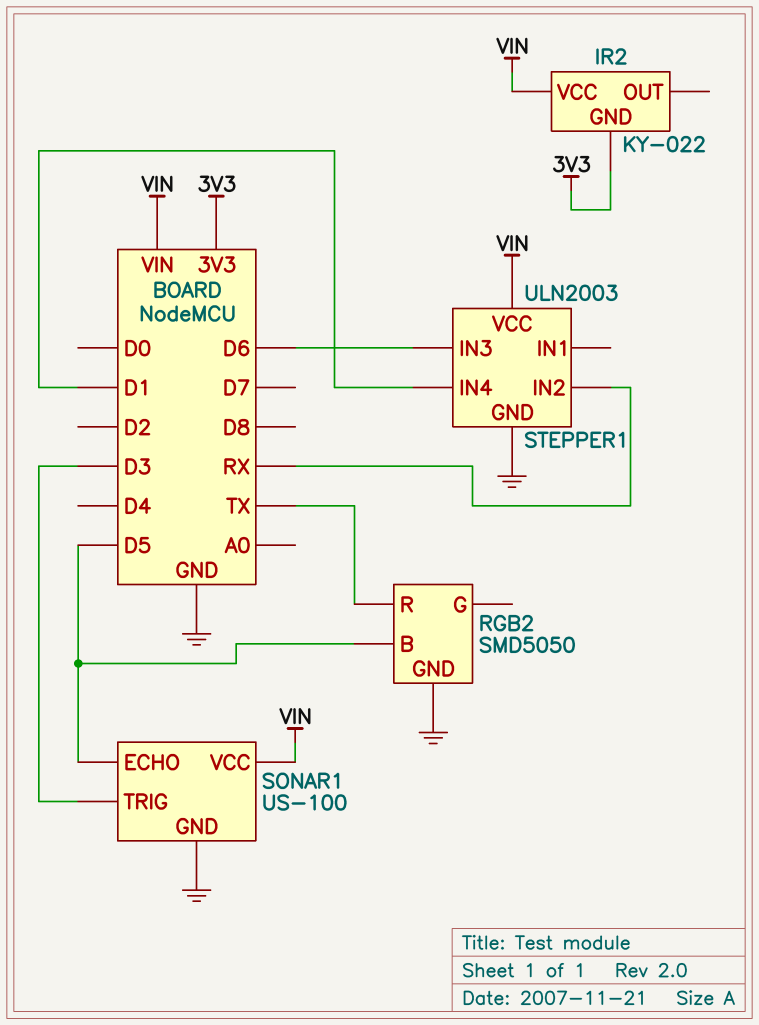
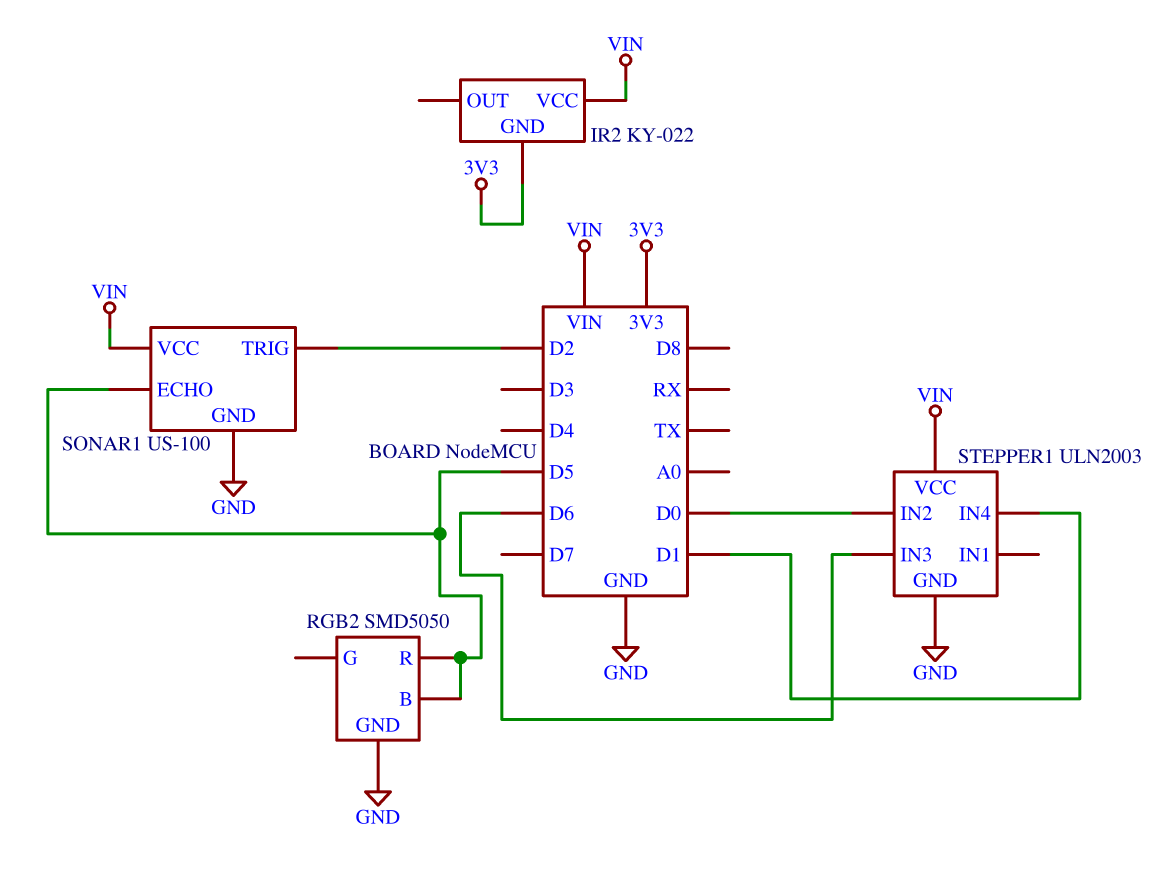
RGB2 pin R: TX -> D5
SONAR1 pin TRIG: D3 -> D2
STEPPER1 pin IN2: RX -> D0

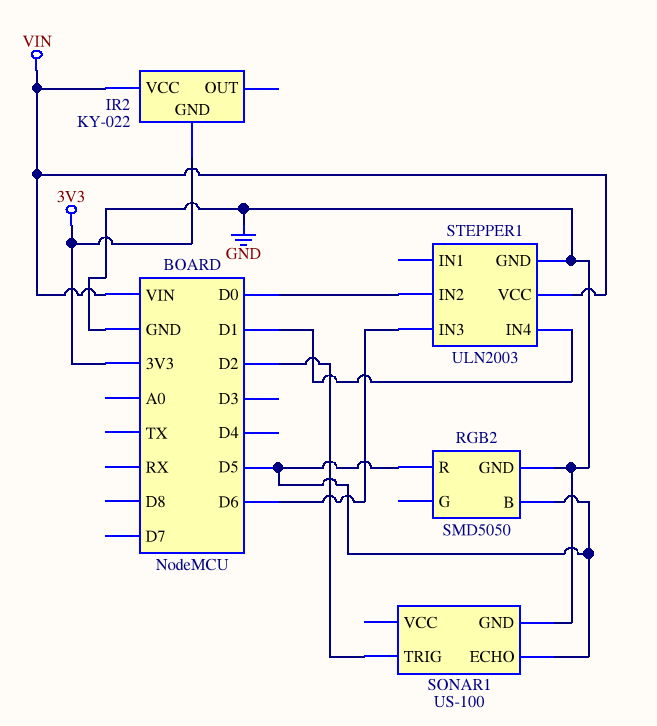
SONAR1 pin VCC: VIN -> none

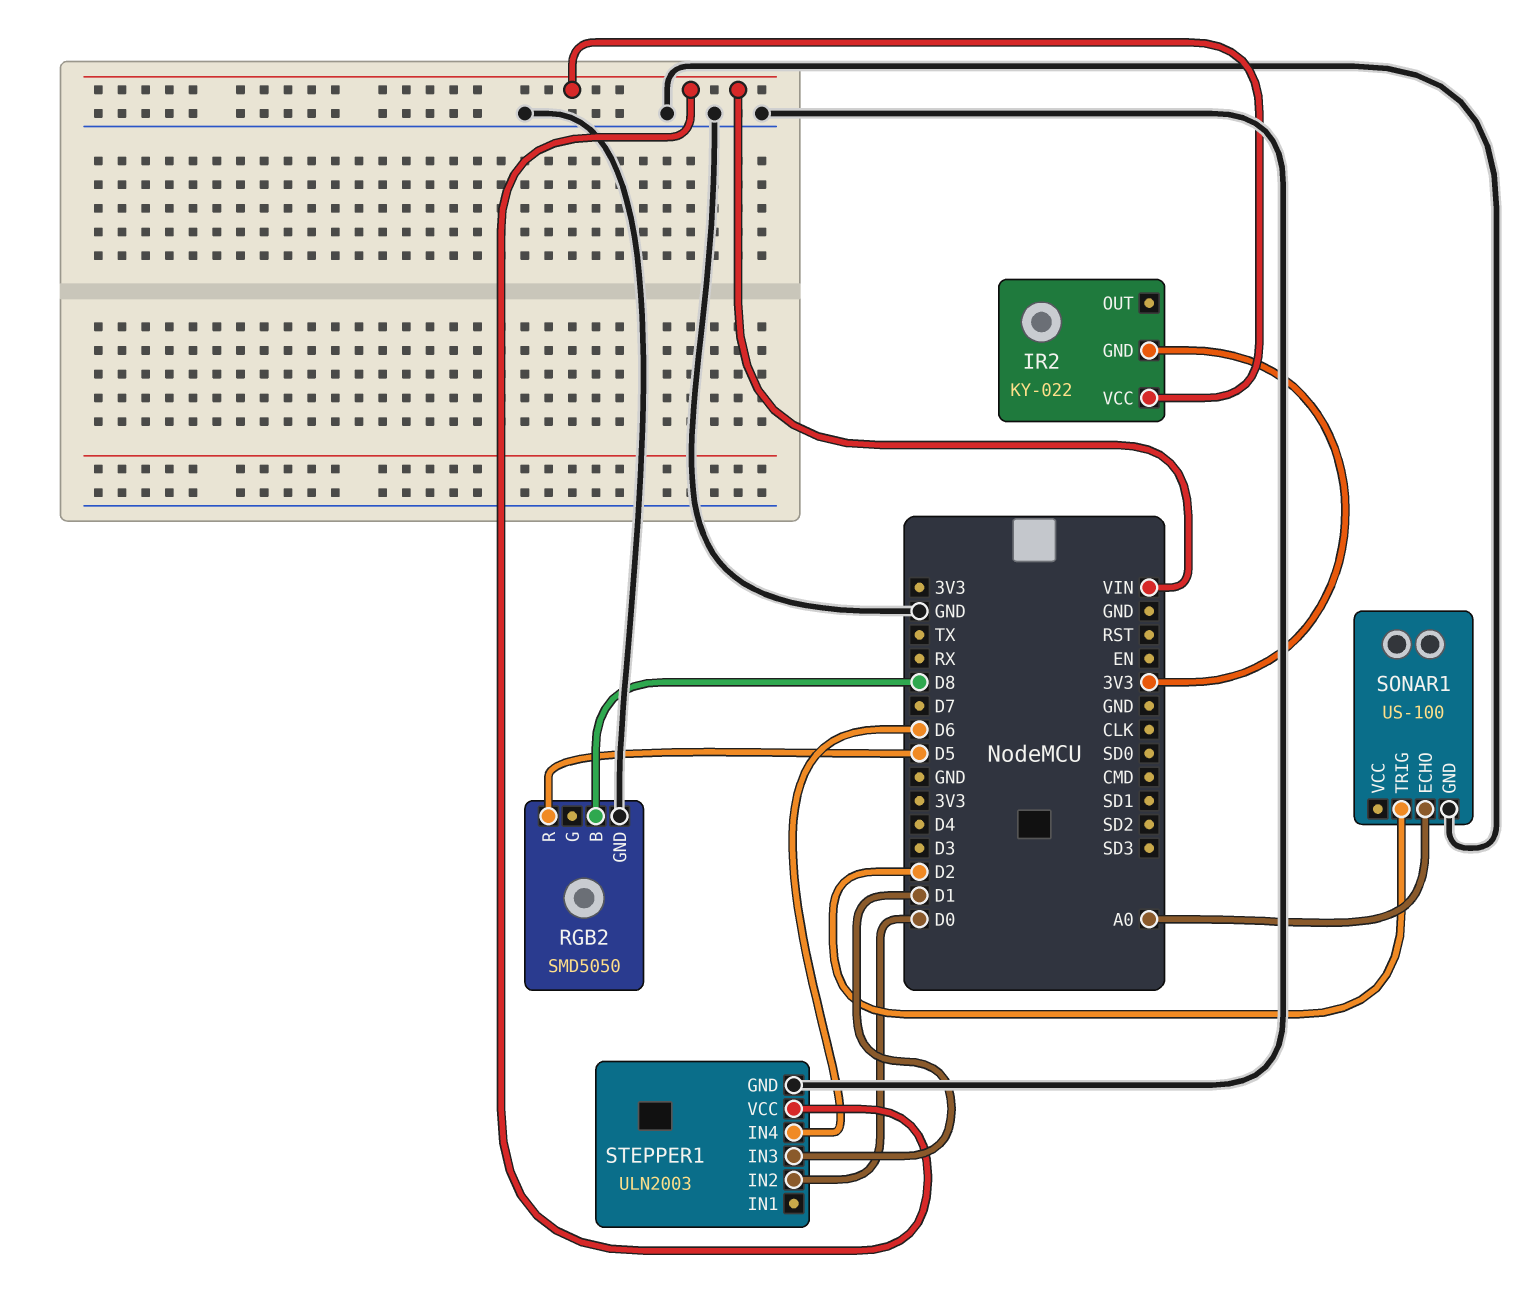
RGB2 pin B: D5 -> D8
SONAR1 pin ECHO: D5 -> A0
STEPPER1 pin IN3: D6 -> D1
STEPPER1 pin IN4: D1 -> D6

